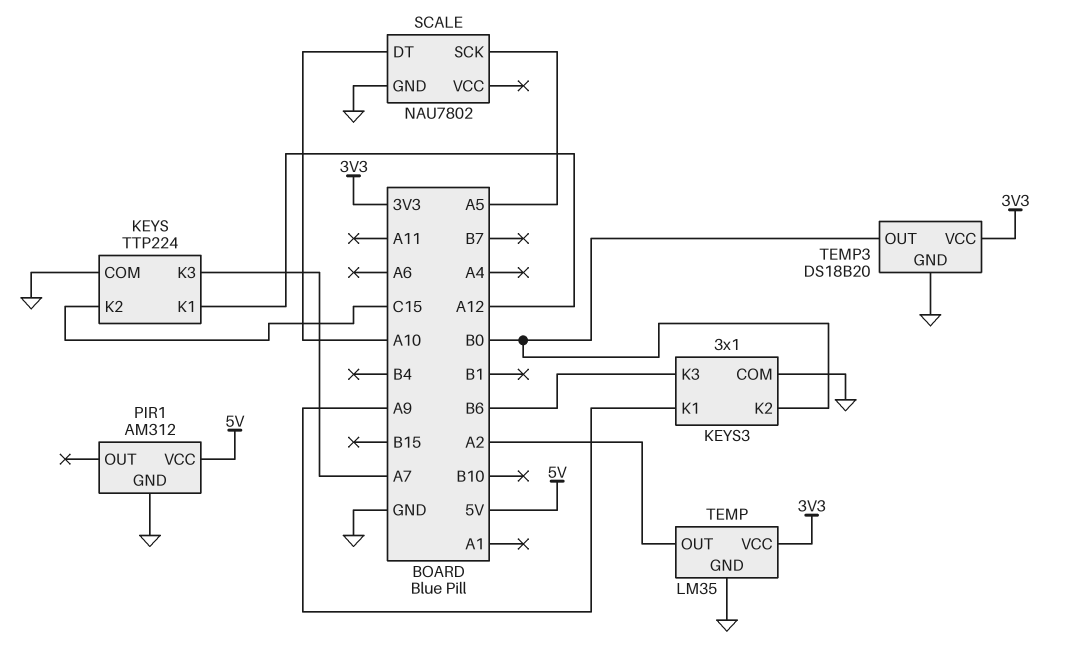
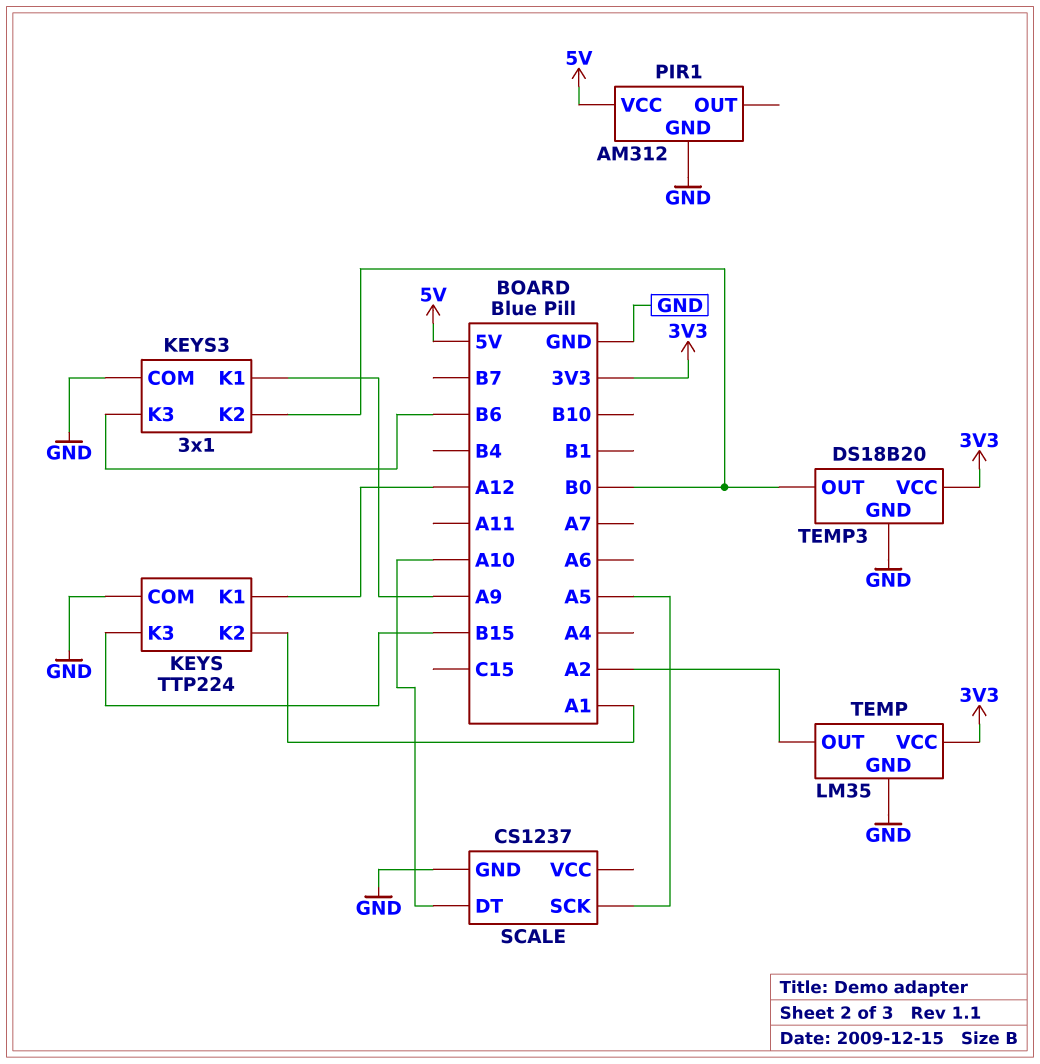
KEYS pin K2: C15 -> A1
KEYS pin K3: A7 -> B15
SCALE: NAU7802 -> CS1237

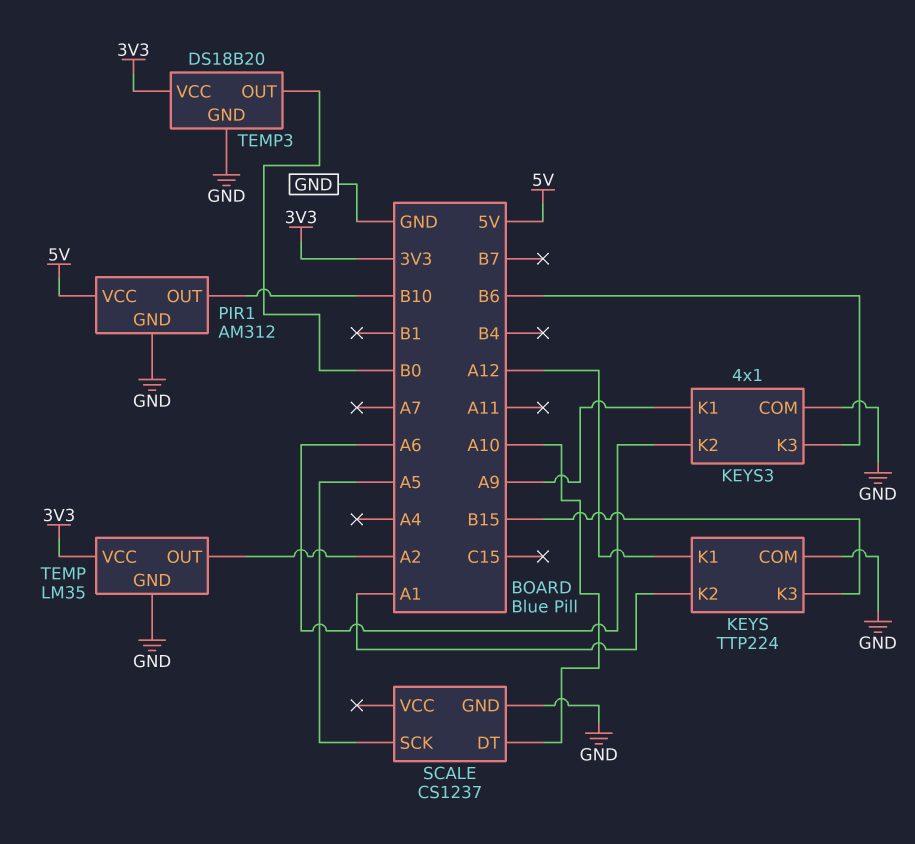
KEYS3: 3x1 -> 4x1
KEYS3 pin K2: B0 -> A6
PIR1 pin OUT: none -> B10

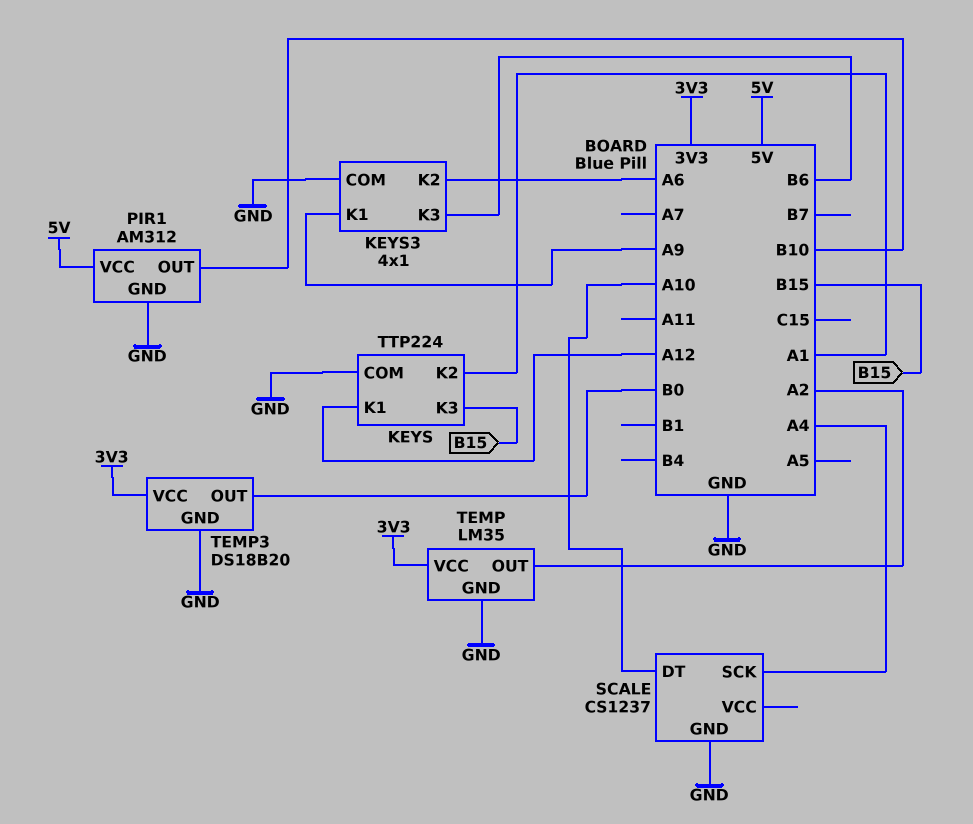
SCALE pin SCK: A5 -> A4

